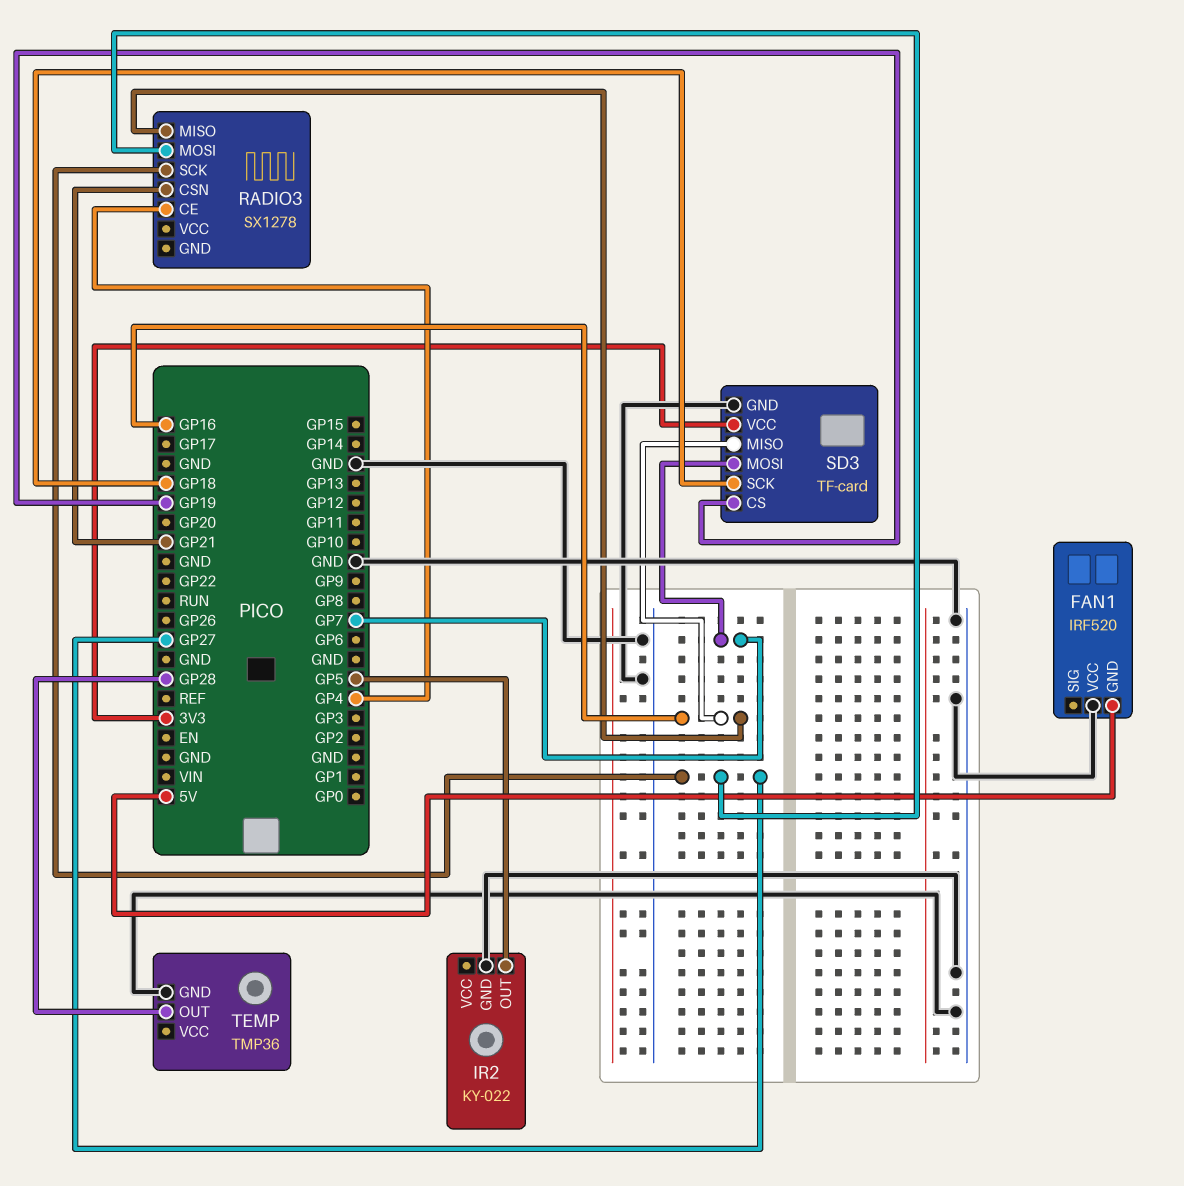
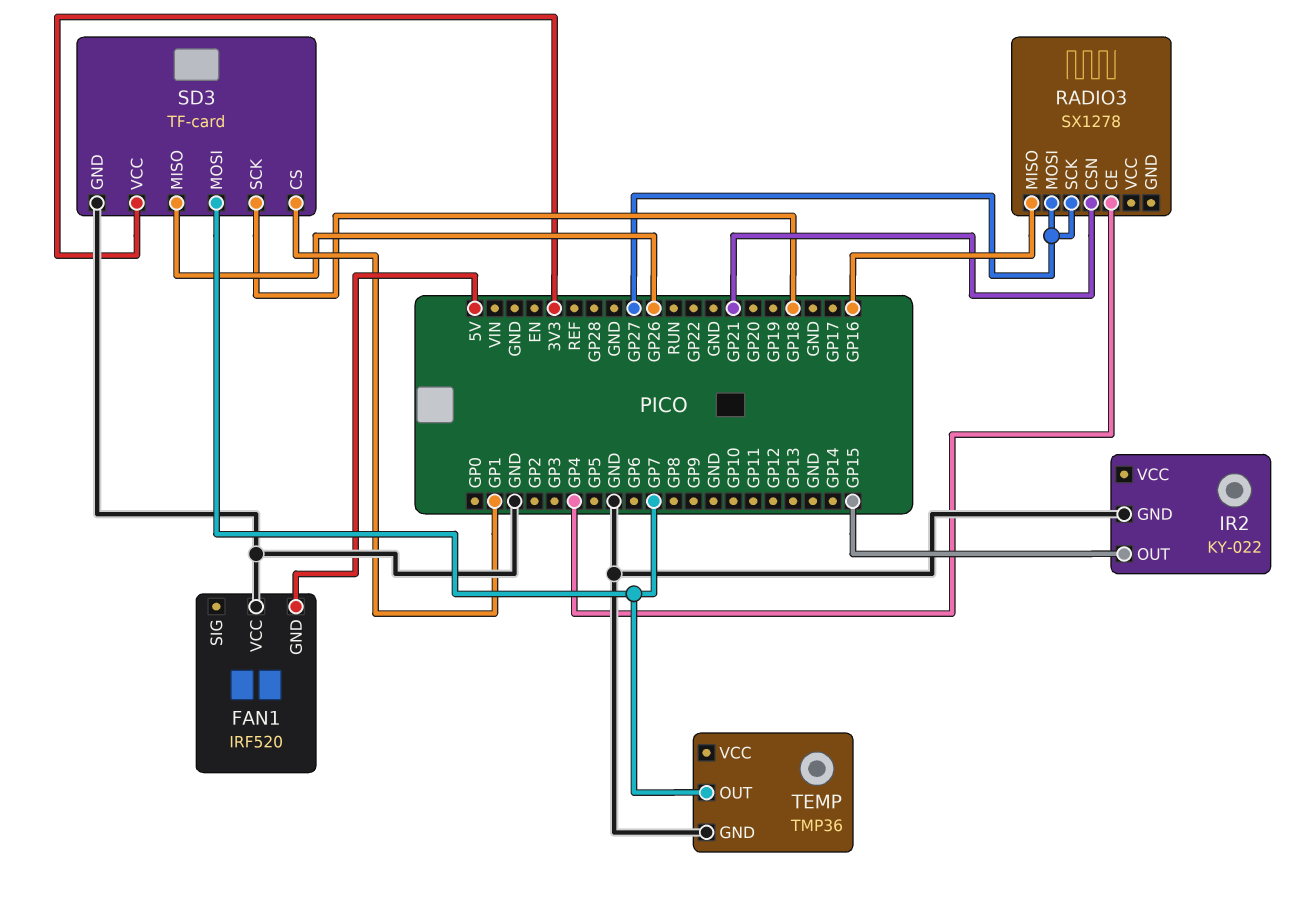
IR2 pin OUT: GP5 -> GP15
SD3 pin CS: GP19 -> GP1
SD3 pin MISO: GP16 -> GP26
TEMP pin OUT: GP28 -> GP7

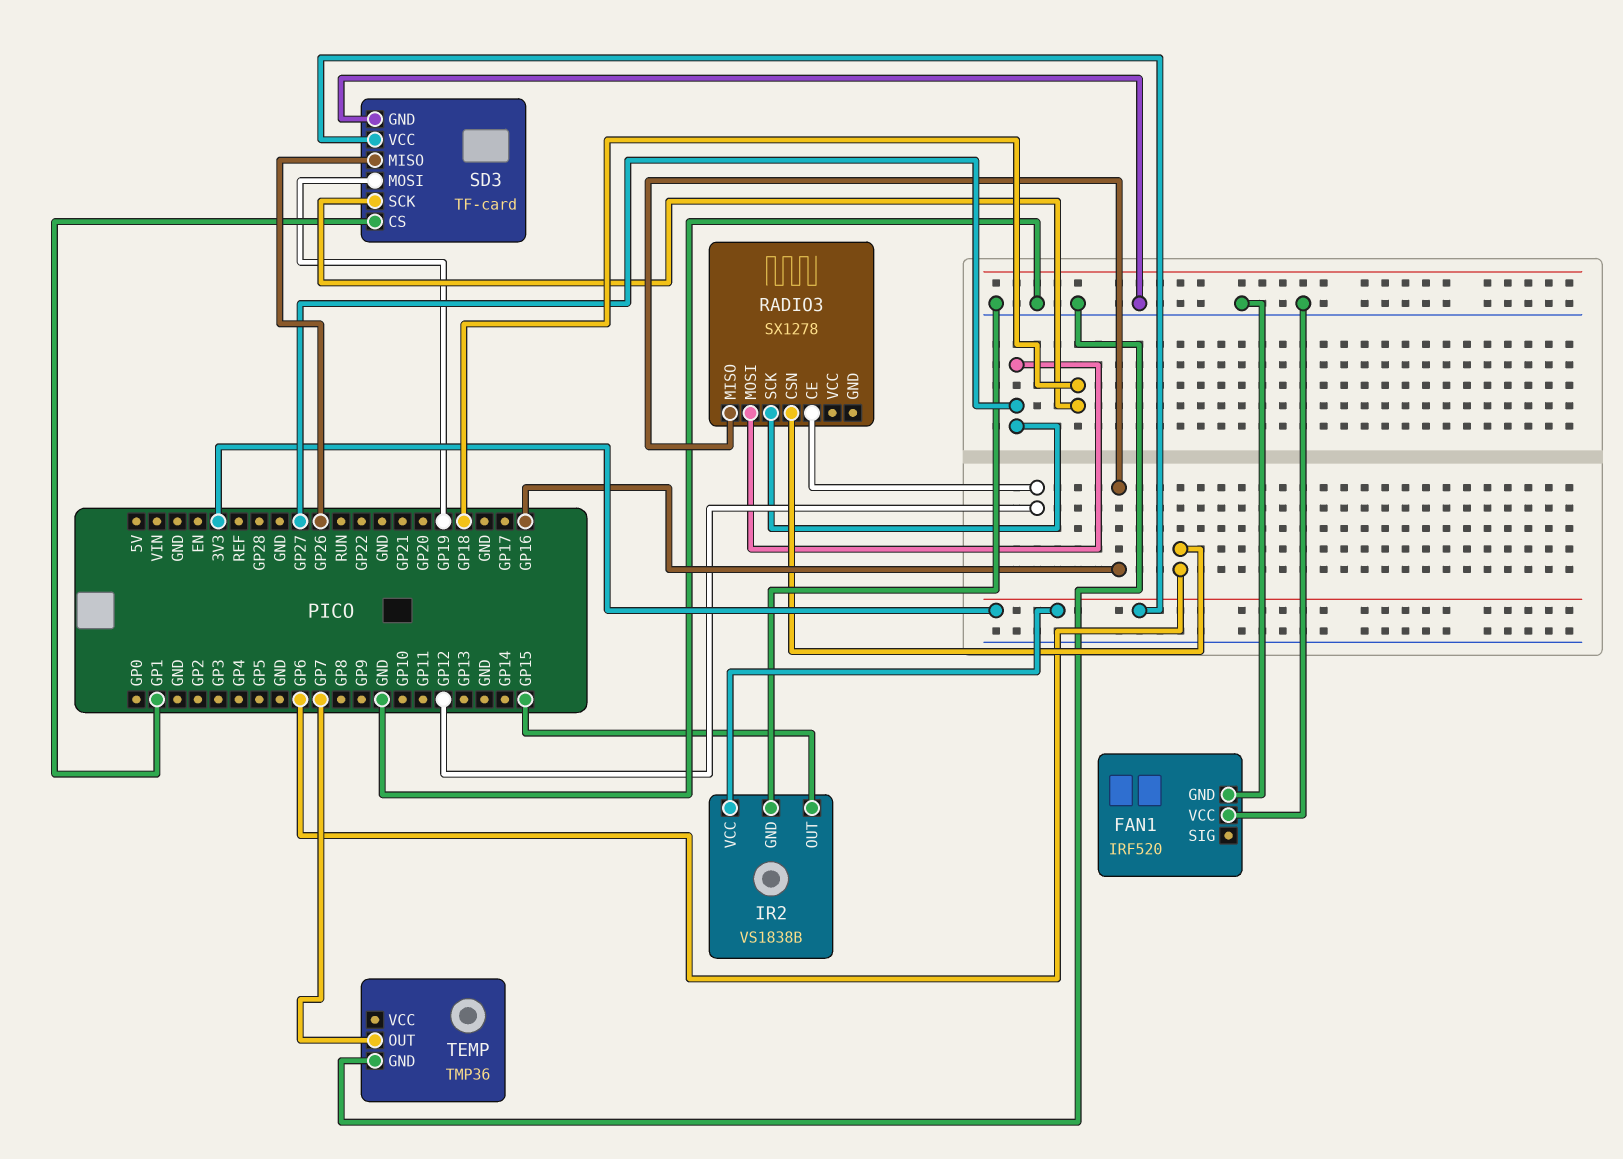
FAN1 pin GND: 5V -> GND
IR2: KY-022 -> VS1838B
IR2 pin VCC: none -> 3V3
RADIO3 pin CE: GP4 -> GP12
RADIO3 pin CSN: GP21 -> GP6
SD3 pin MOSI: GP7 -> GP19

